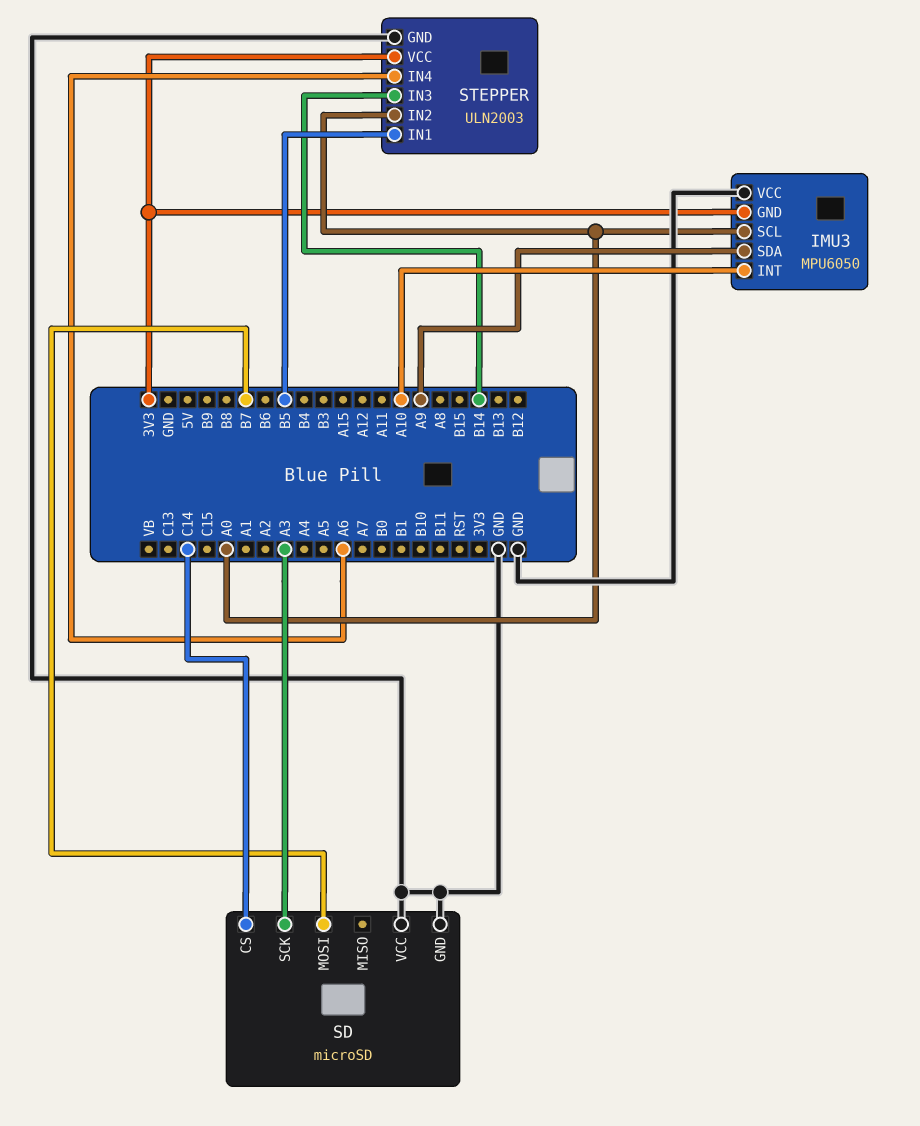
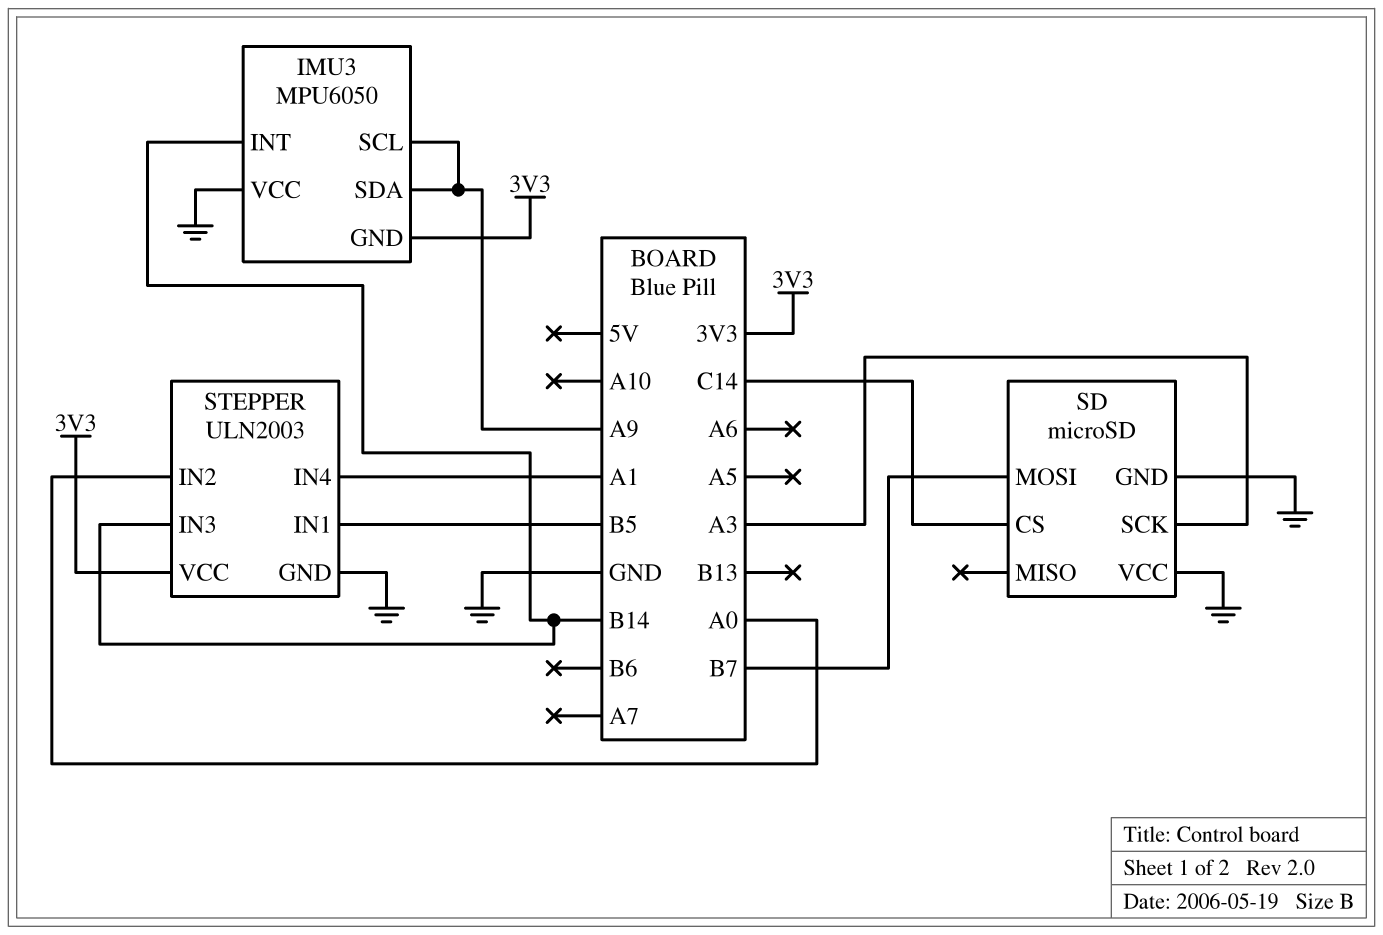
IMU3 pin INT: A10 -> B14
IMU3 pin SCL: A0 -> A9
STEPPER pin IN4: A6 -> A1

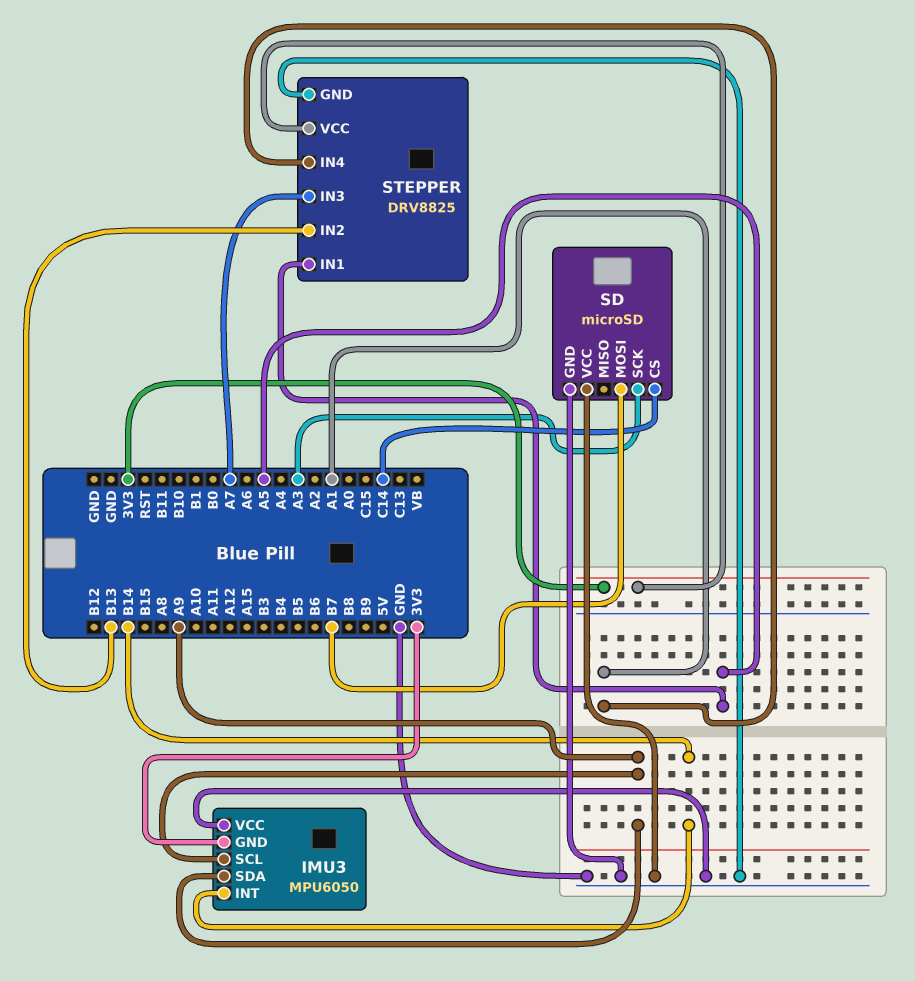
STEPPER: ULN2003 -> DRV8825
STEPPER pin IN1: B5 -> A5
STEPPER pin IN2: A0 -> B13
STEPPER pin IN3: B14 -> A7

